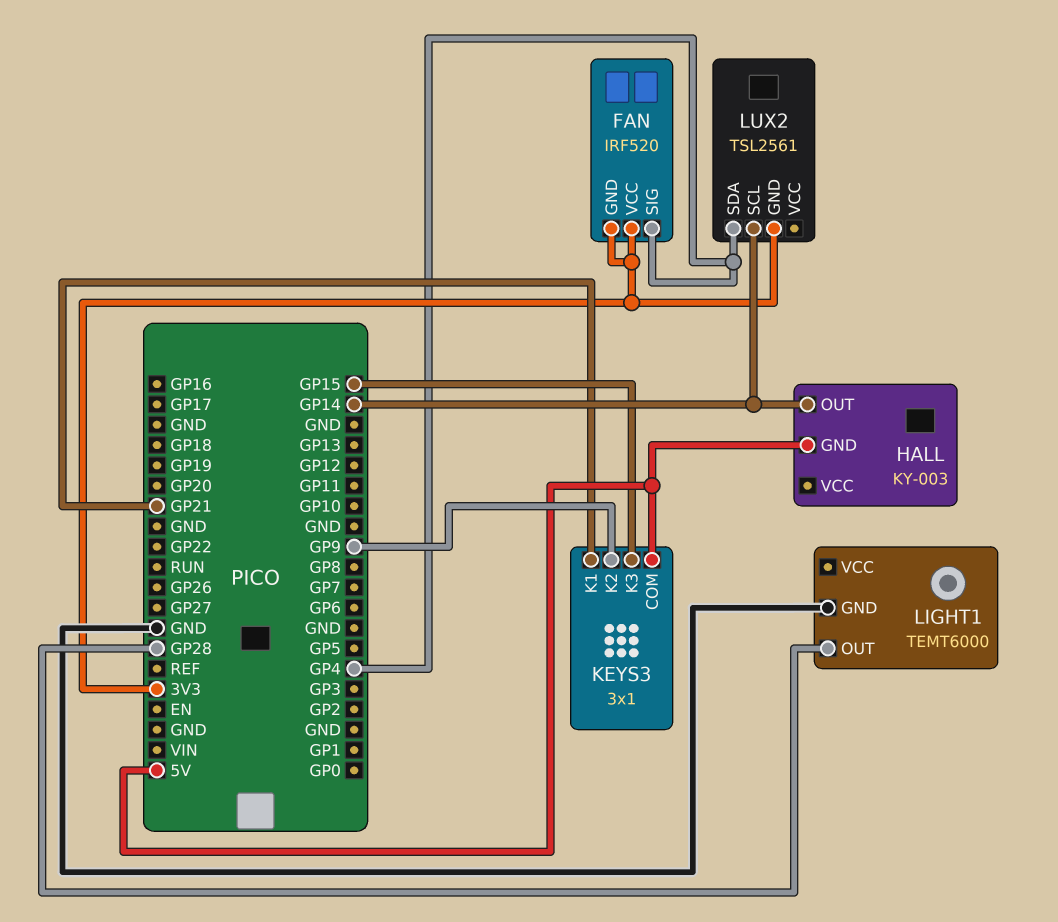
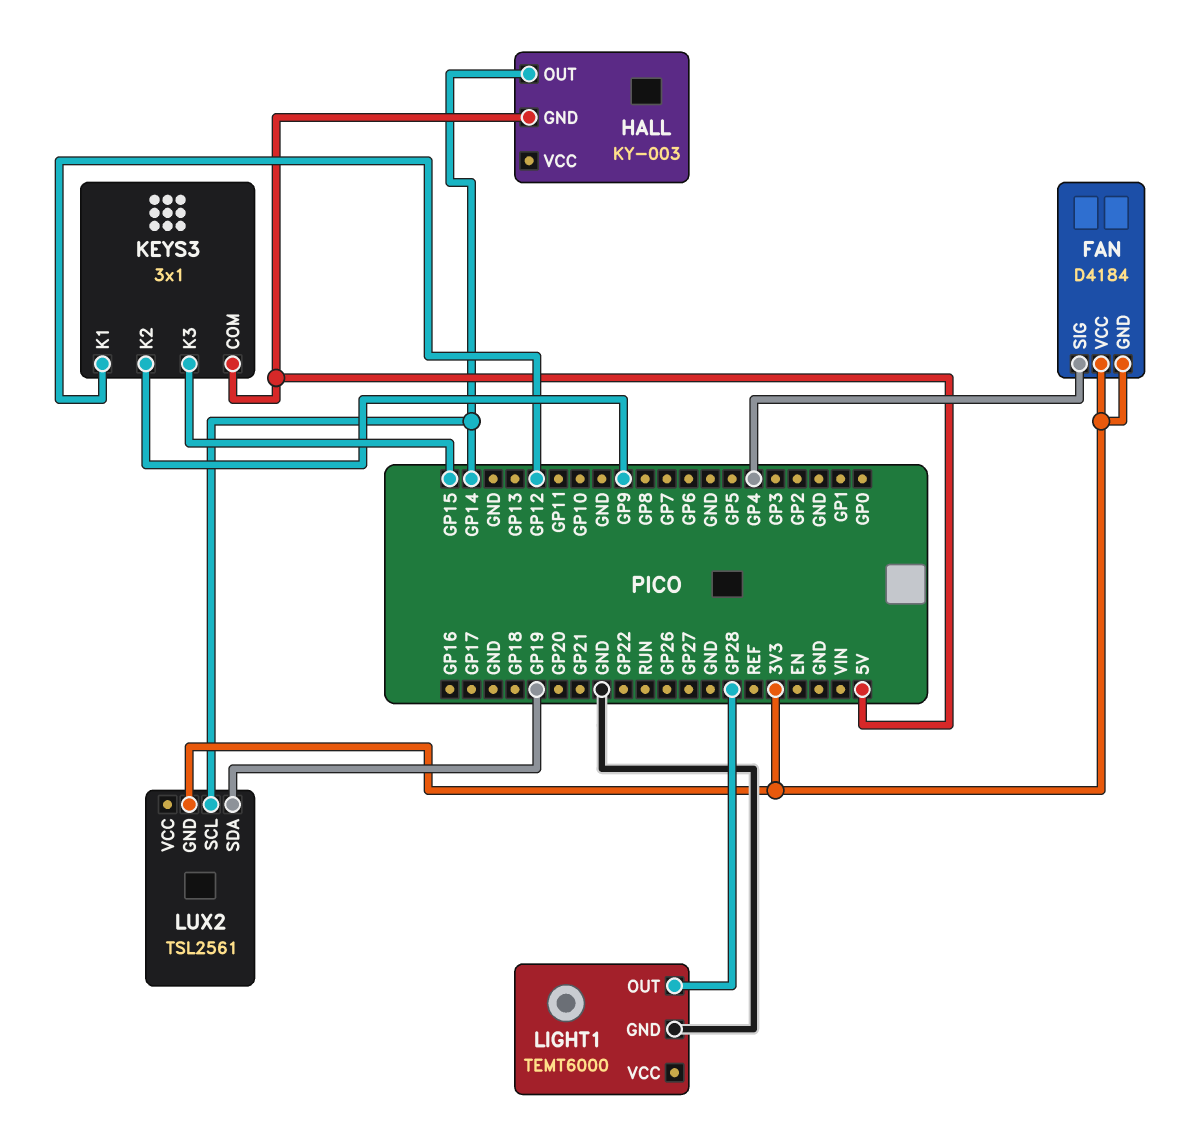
FAN: IRF520 -> D4184
KEYS3 pin K1: GP21 -> GP12
LUX2 pin SDA: GP4 -> GP19

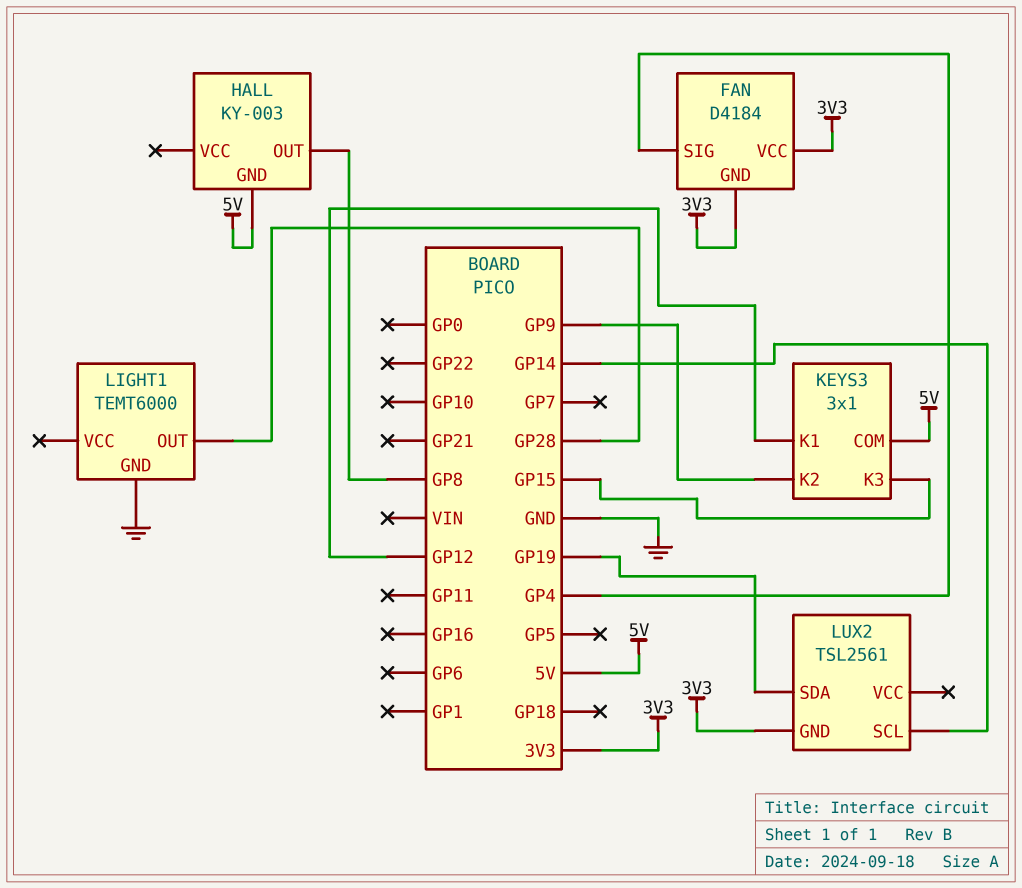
HALL pin OUT: GP14 -> GP8

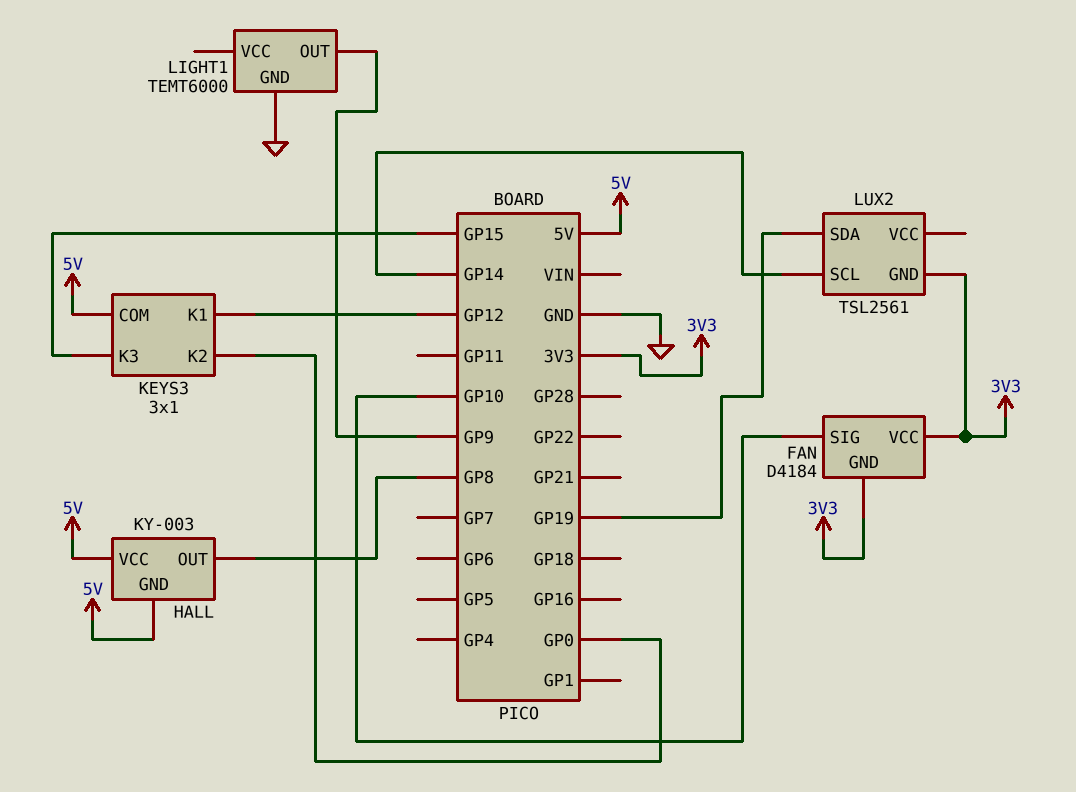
FAN pin SIG: GP4 -> GP10
HALL pin VCC: none -> 5V
KEYS3 pin K2: GP9 -> GP0
LIGHT1 pin OUT: GP28 -> GP9

